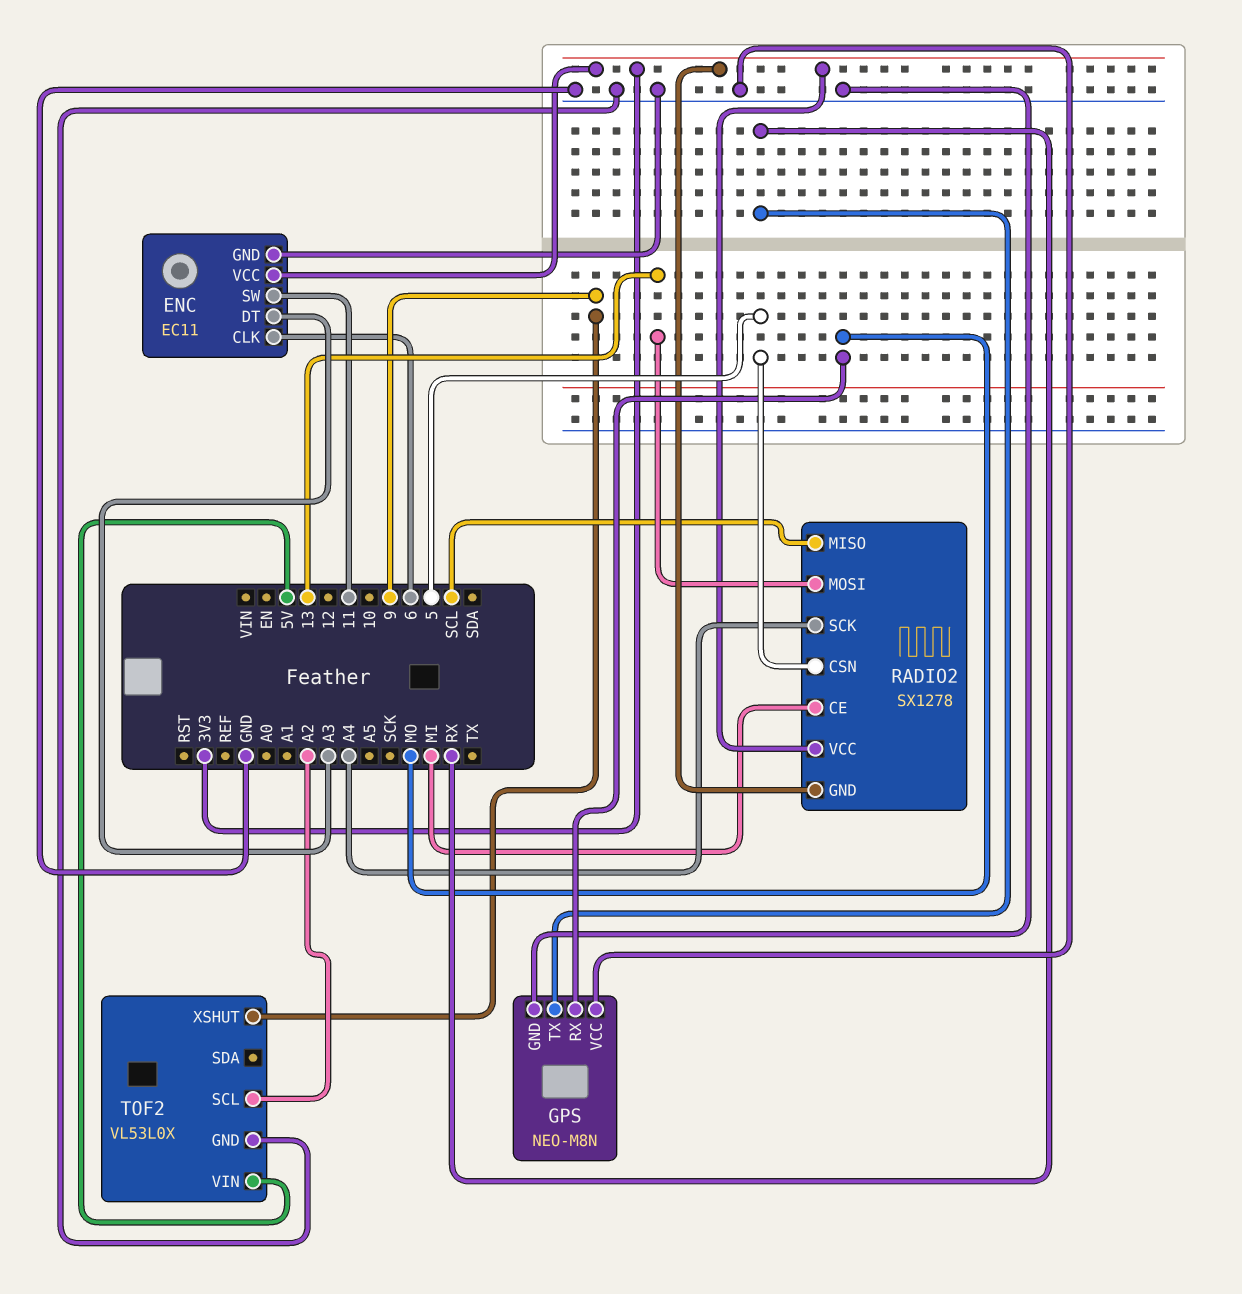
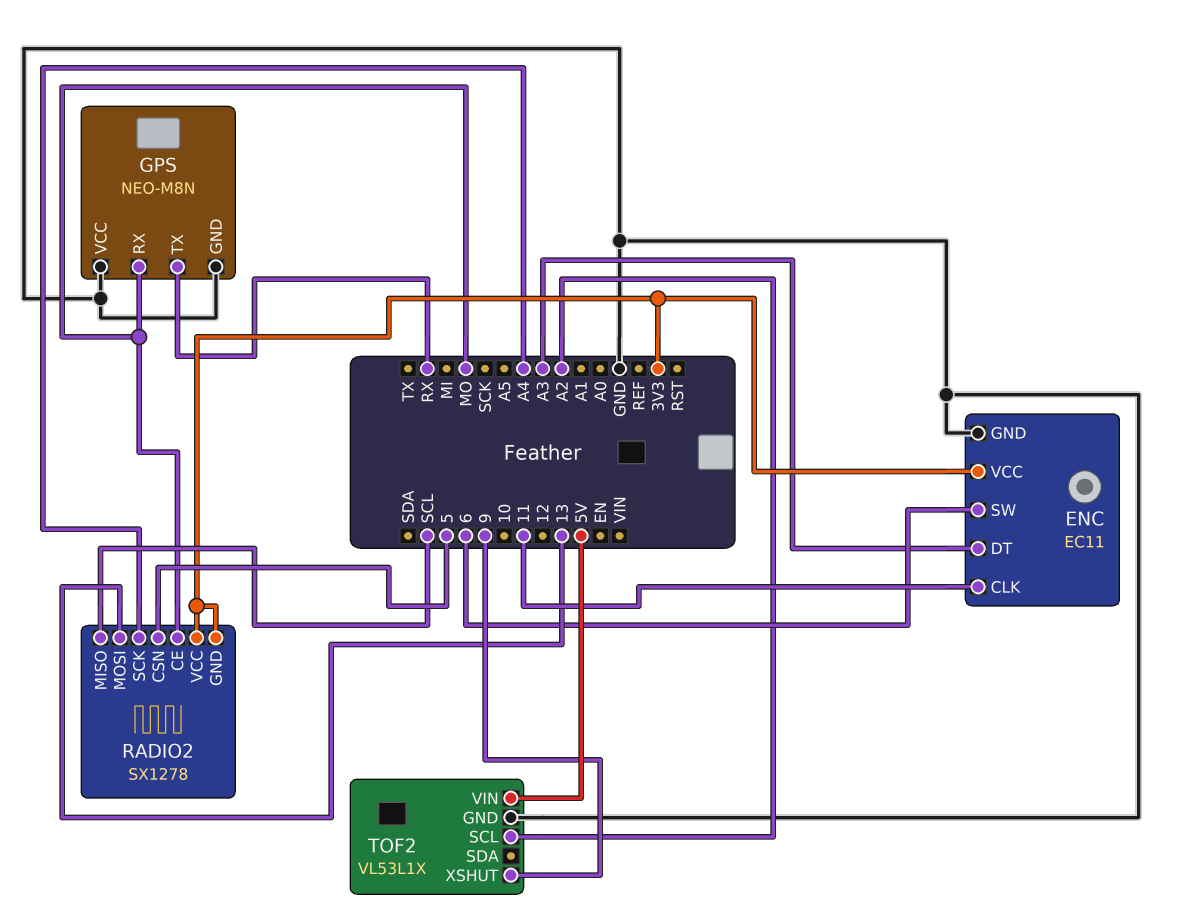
ENC pin CLK: 6 -> 11
ENC pin SW: 11 -> 6
RADIO2 pin CE: MI -> MO
TOF2: VL53L0X -> VL53L1X

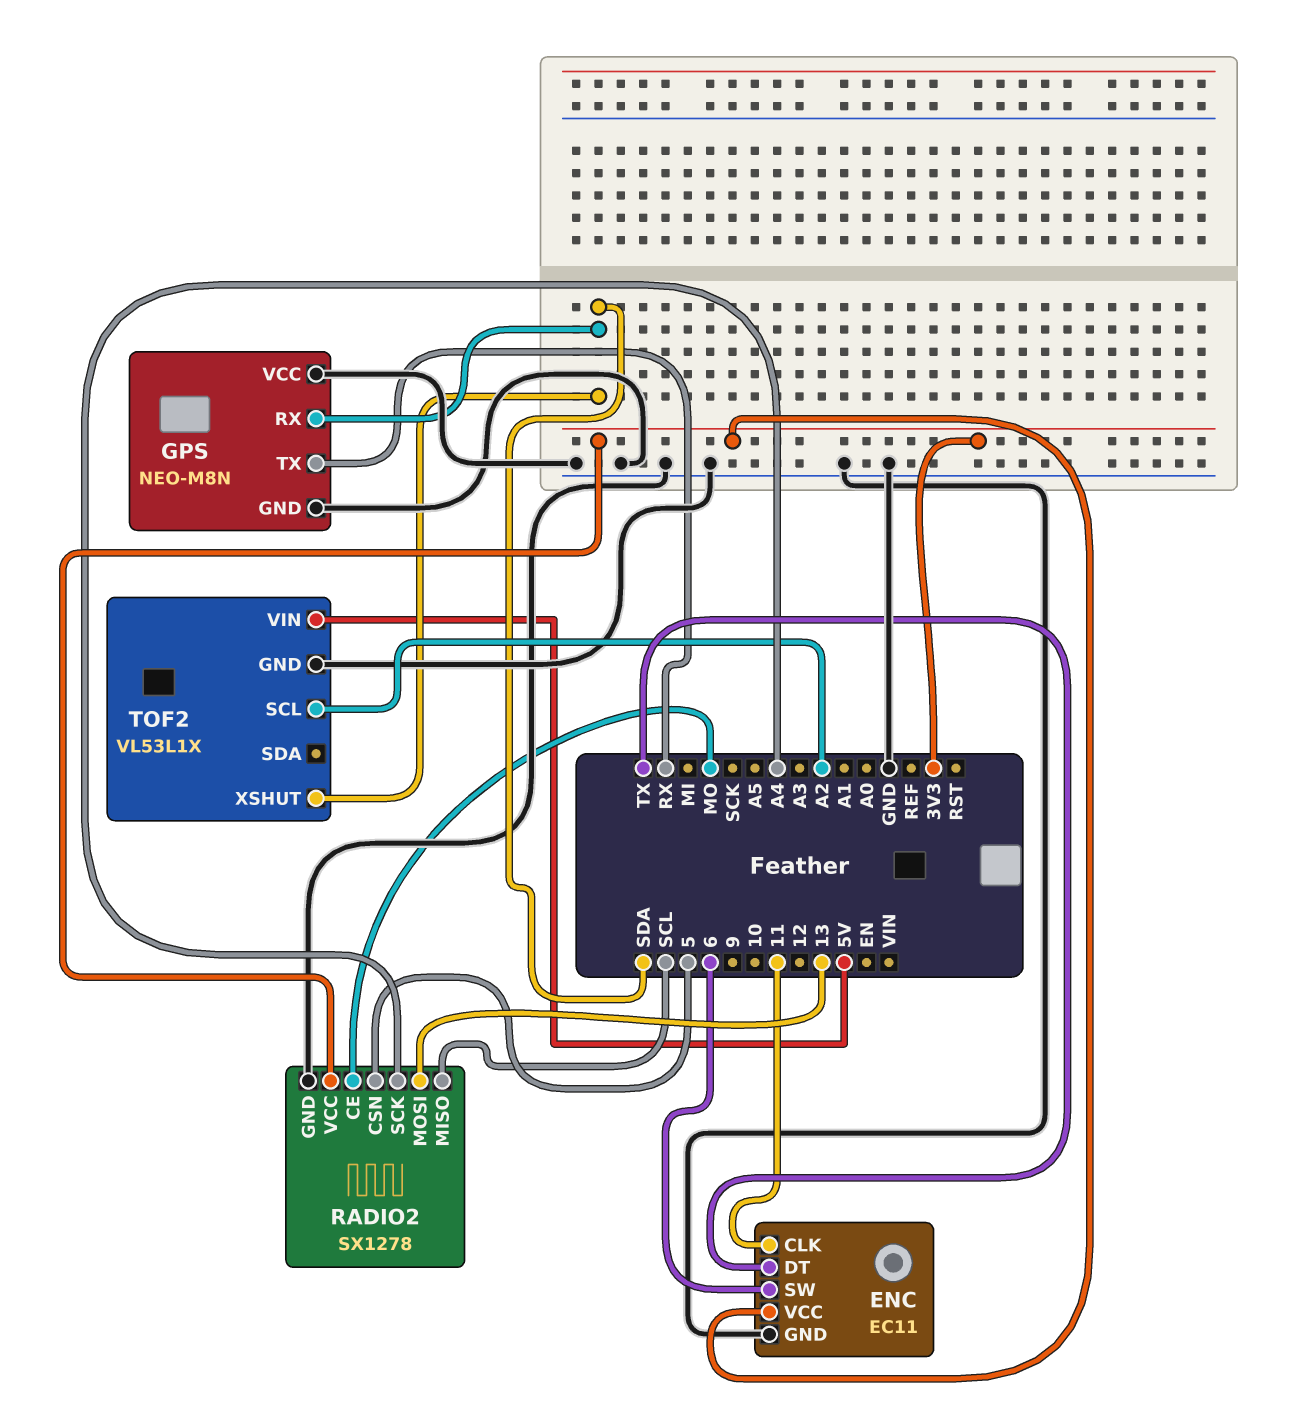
ENC pin DT: A3 -> TX
GPS pin RX: MO -> SDA
RADIO2 pin GND: 3V3 -> GND
TOF2 pin XSHUT: 9 -> SDA

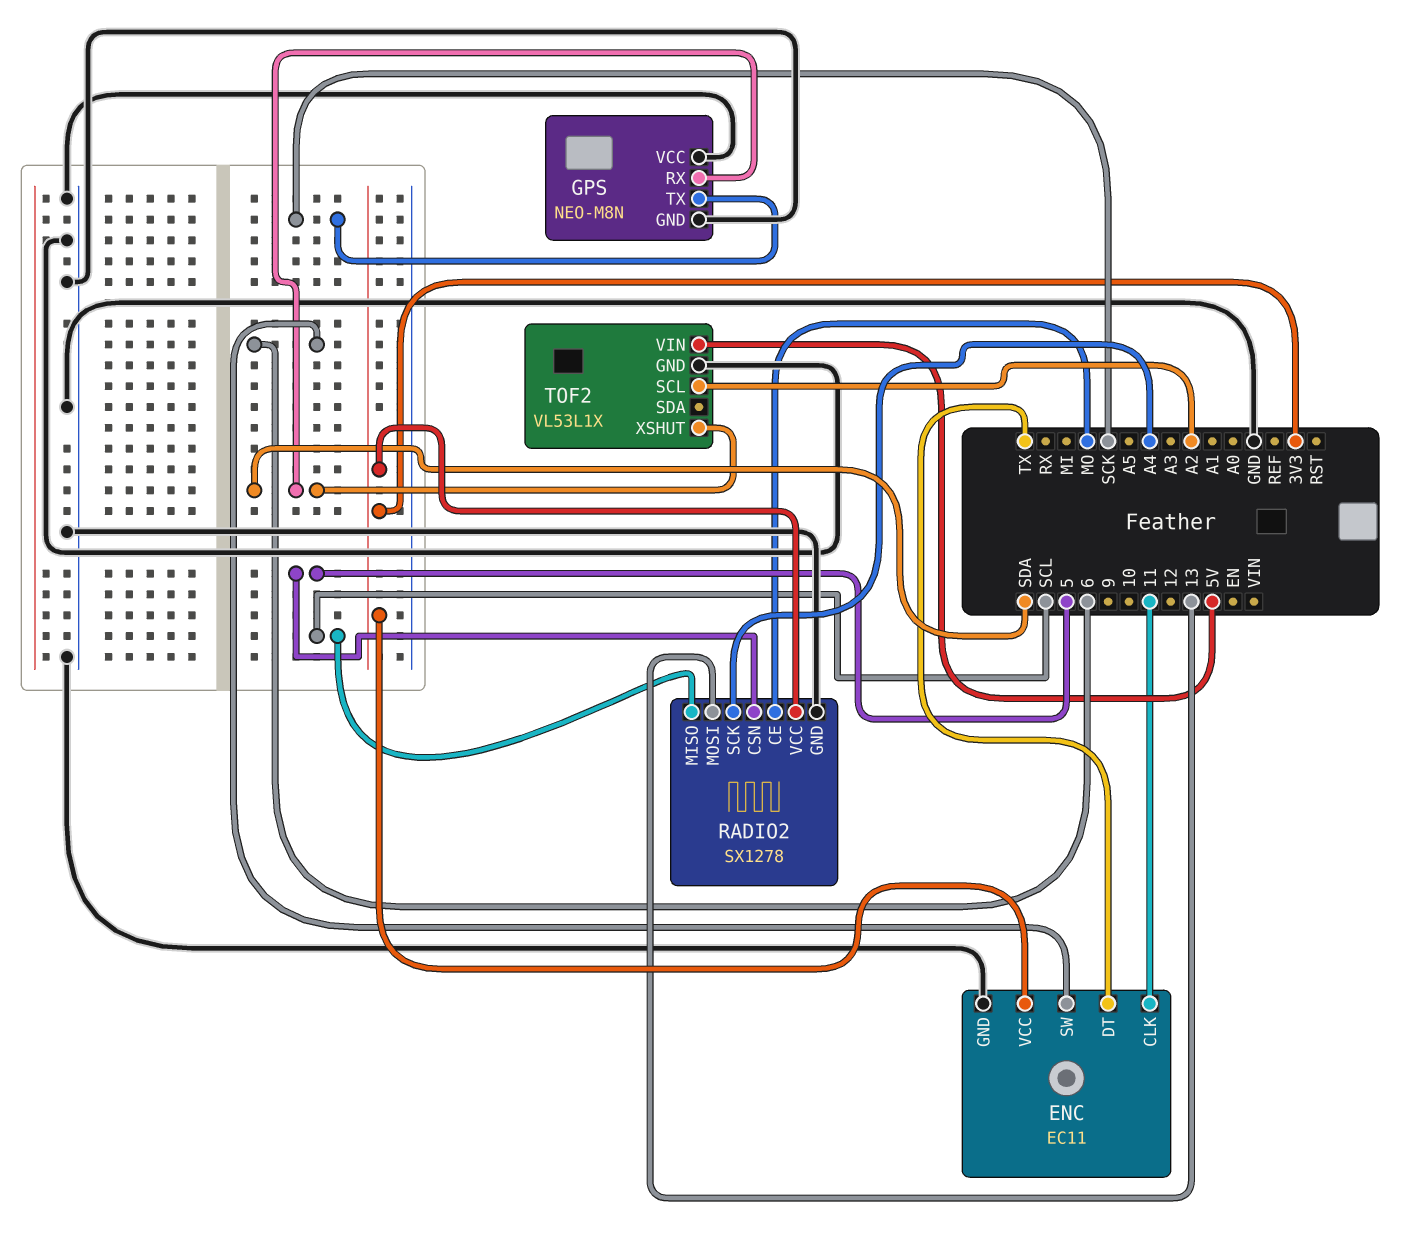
GPS pin TX: RX -> SCK

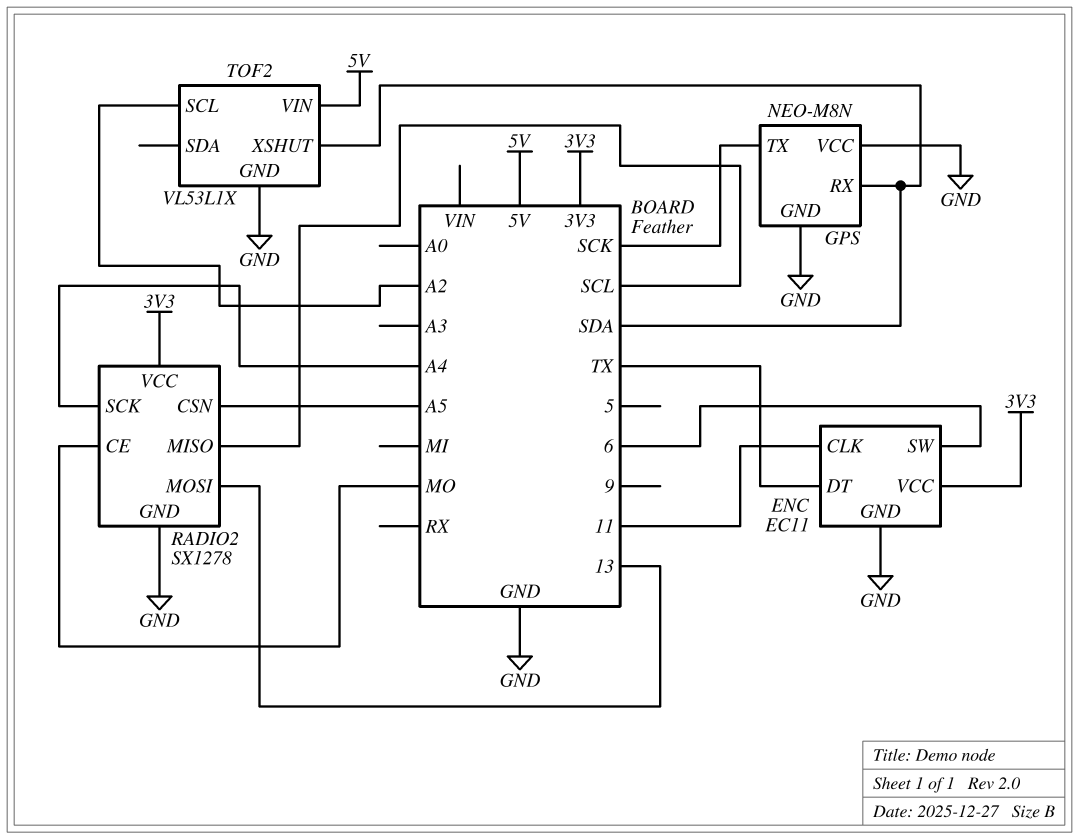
RADIO2 pin CSN: 5 -> A5

